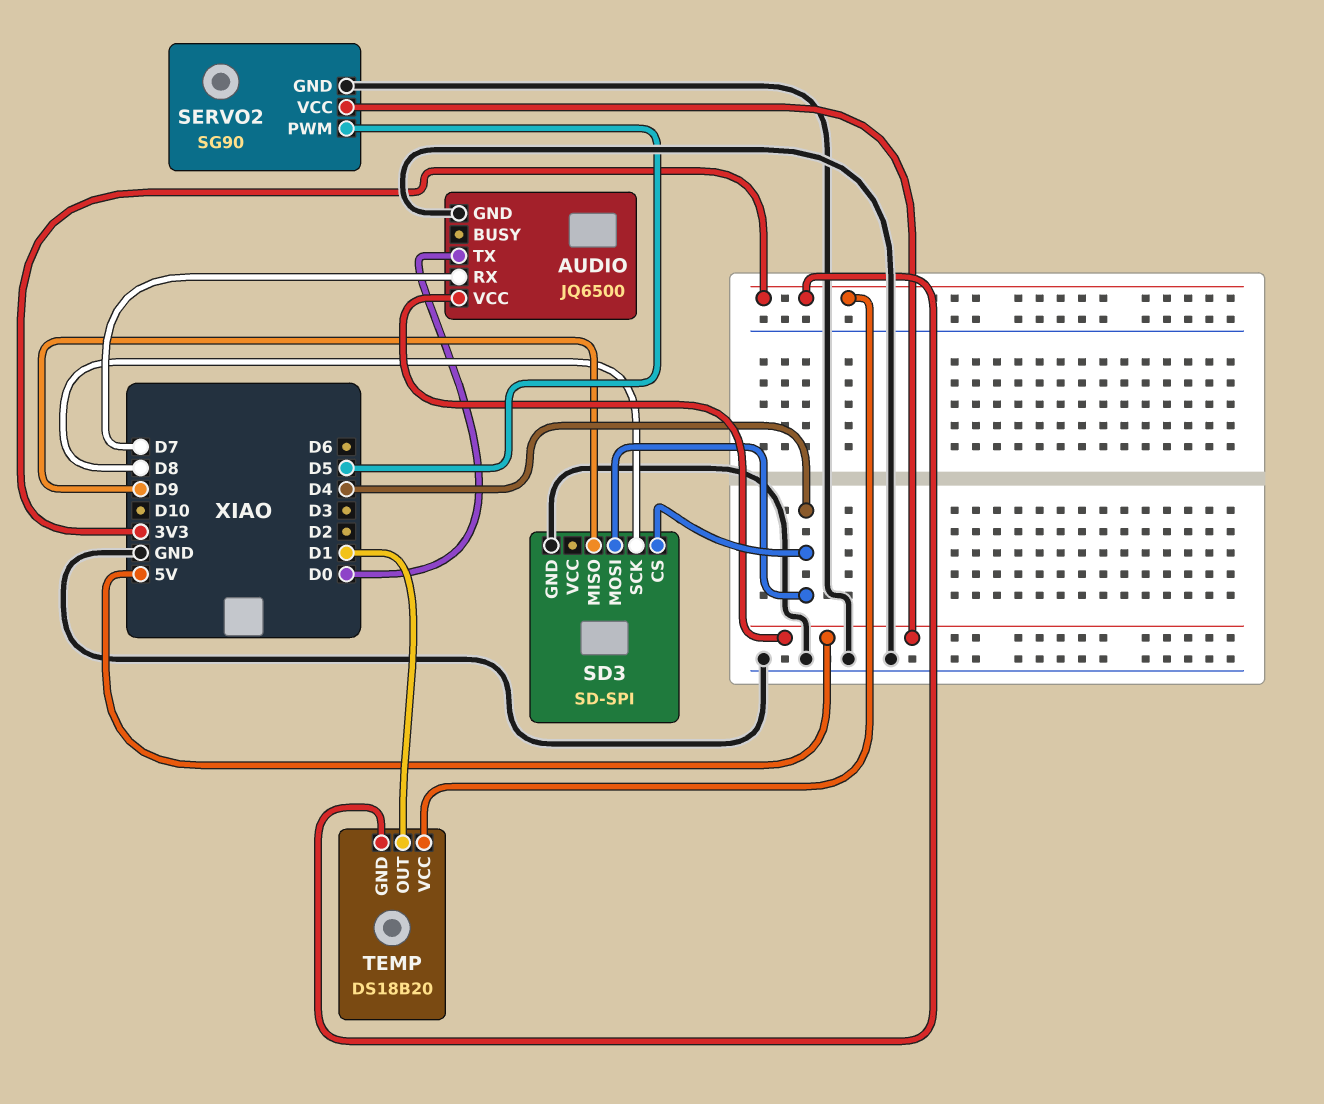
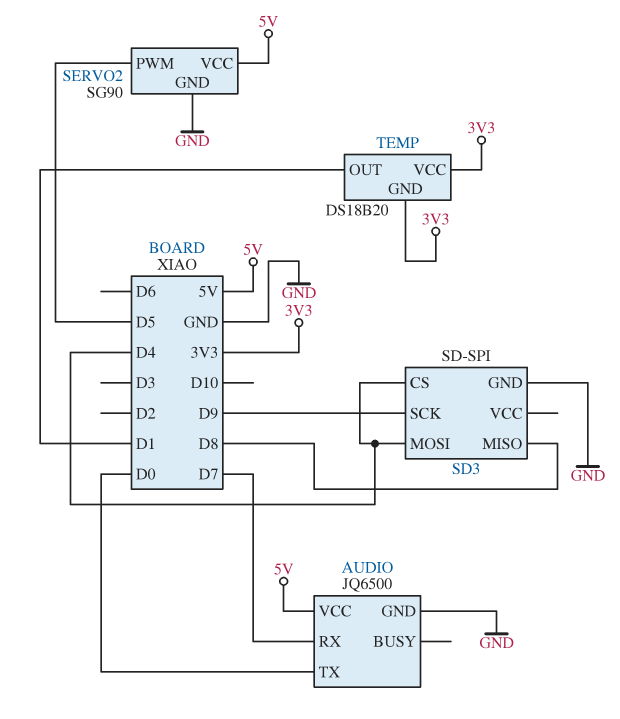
SD3 pin MISO: D9 -> D8
SD3 pin SCK: D8 -> D9

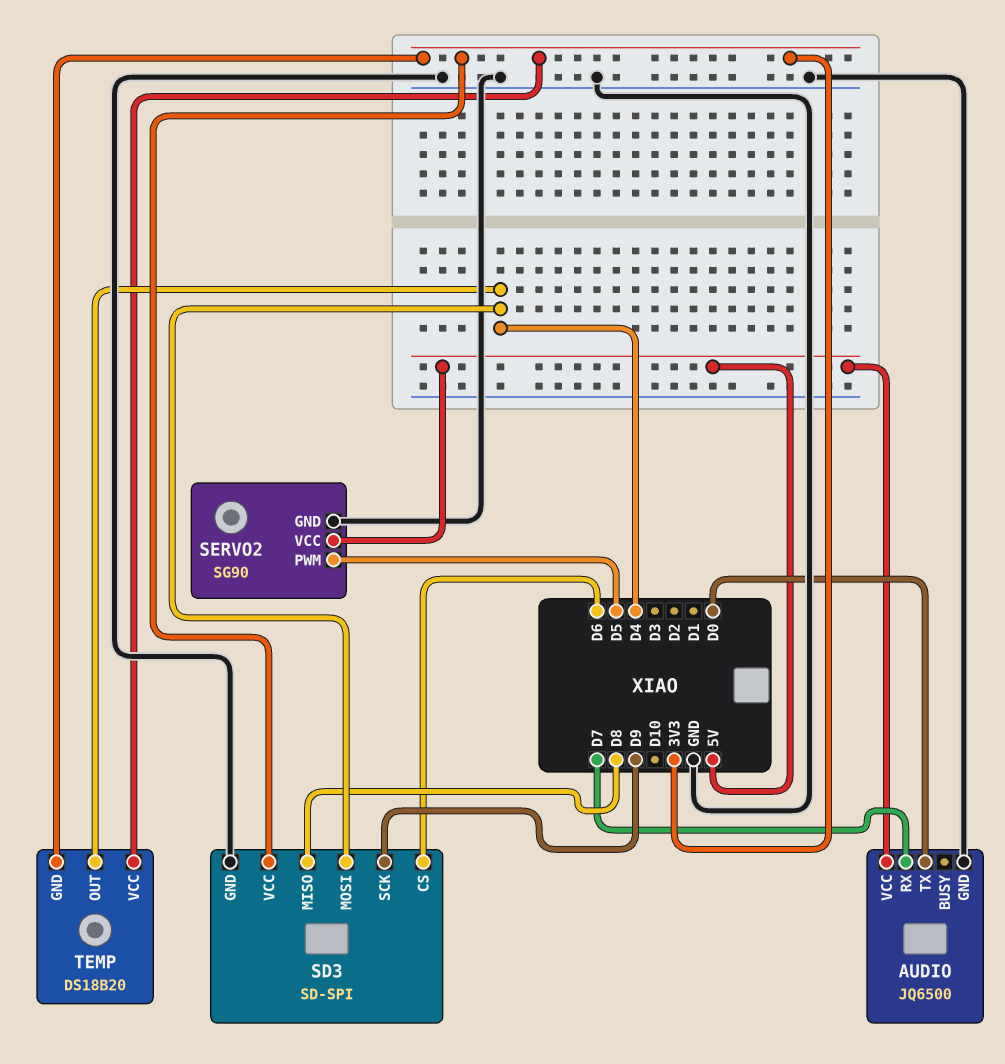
SD3 pin CS: D4 -> D6
SD3 pin VCC: none -> 3V3
TEMP pin OUT: D1 -> D4

